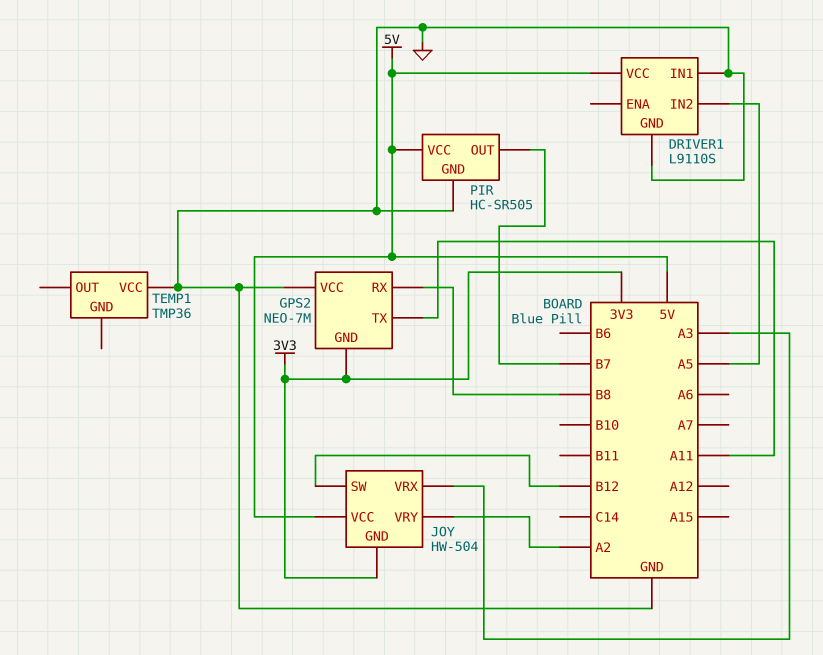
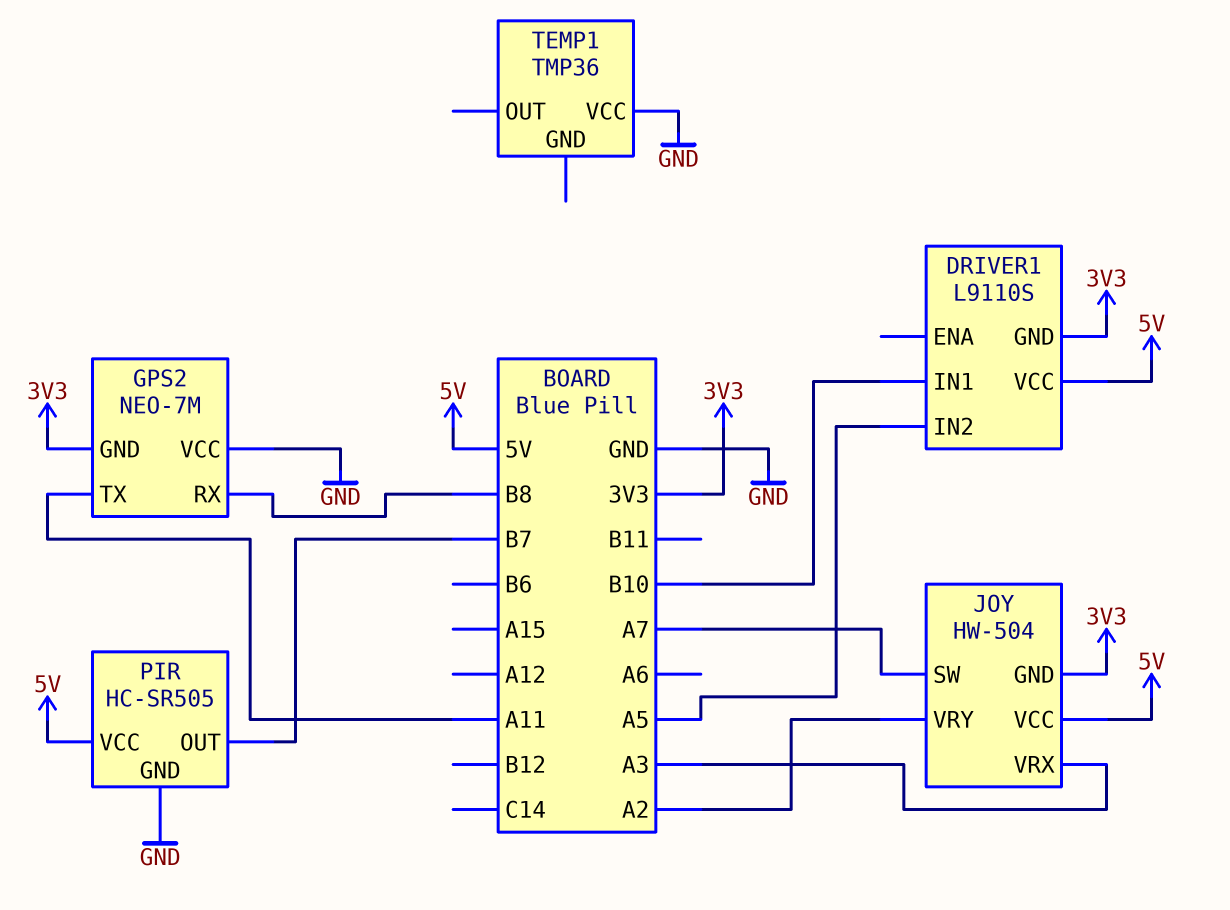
DRIVER1 pin GND: GND -> 3V3
DRIVER1 pin IN1: GND -> B10
JOY pin SW: B12 -> A7

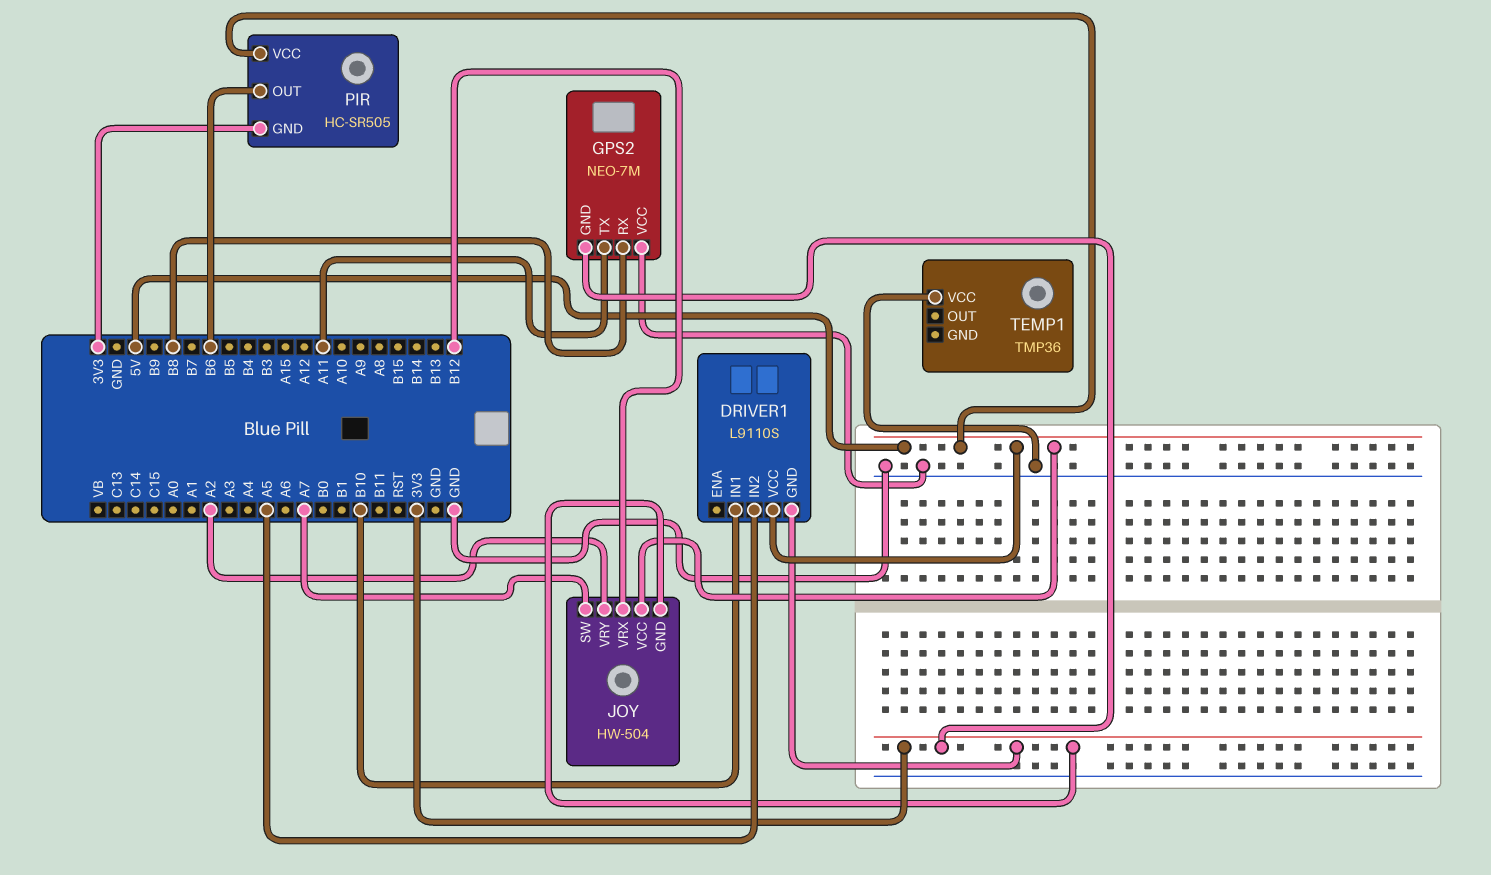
JOY pin VRX: A3 -> B12
PIR pin GND: GND -> 3V3
PIR pin OUT: B7 -> B6

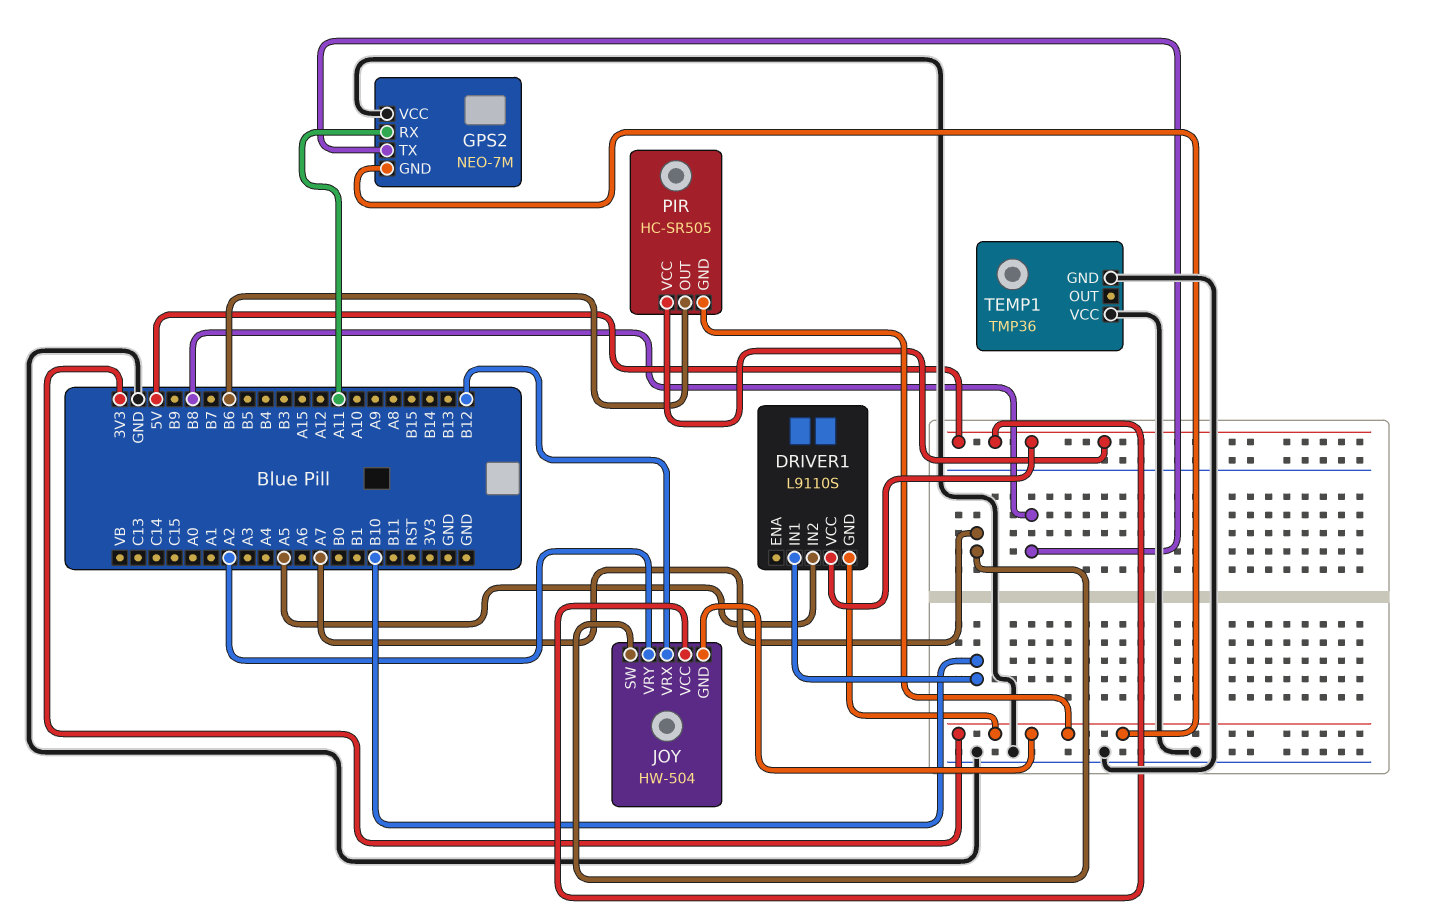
GPS2 pin RX: B8 -> A11
GPS2 pin TX: A11 -> B8
TEMP1 pin GND: none -> GND

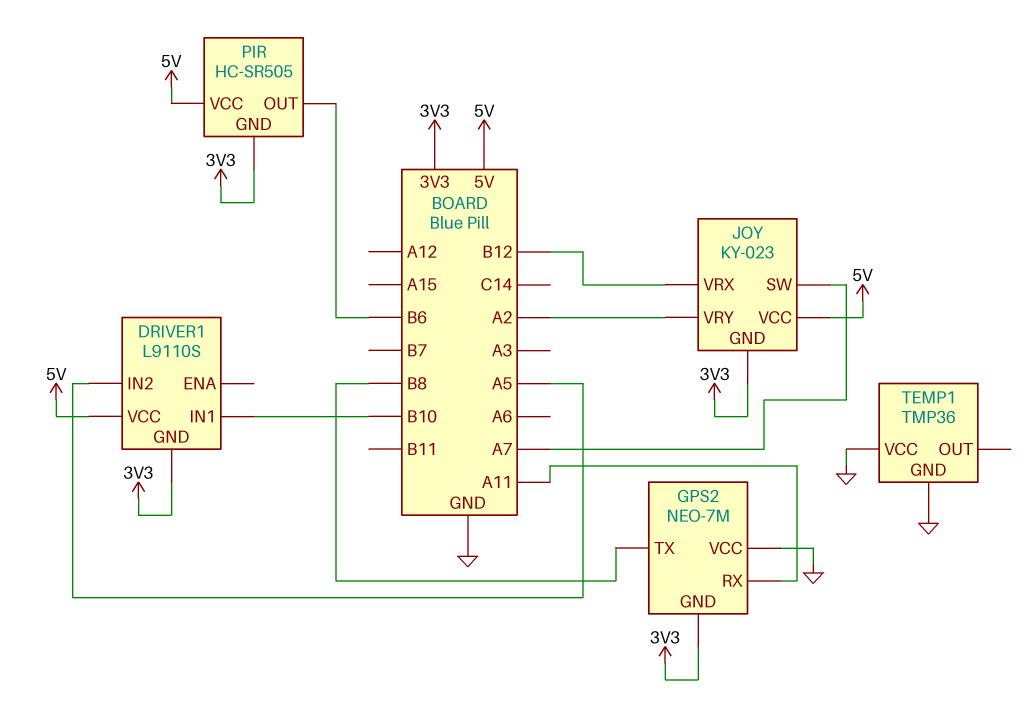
JOY: HW-504 -> KY-023

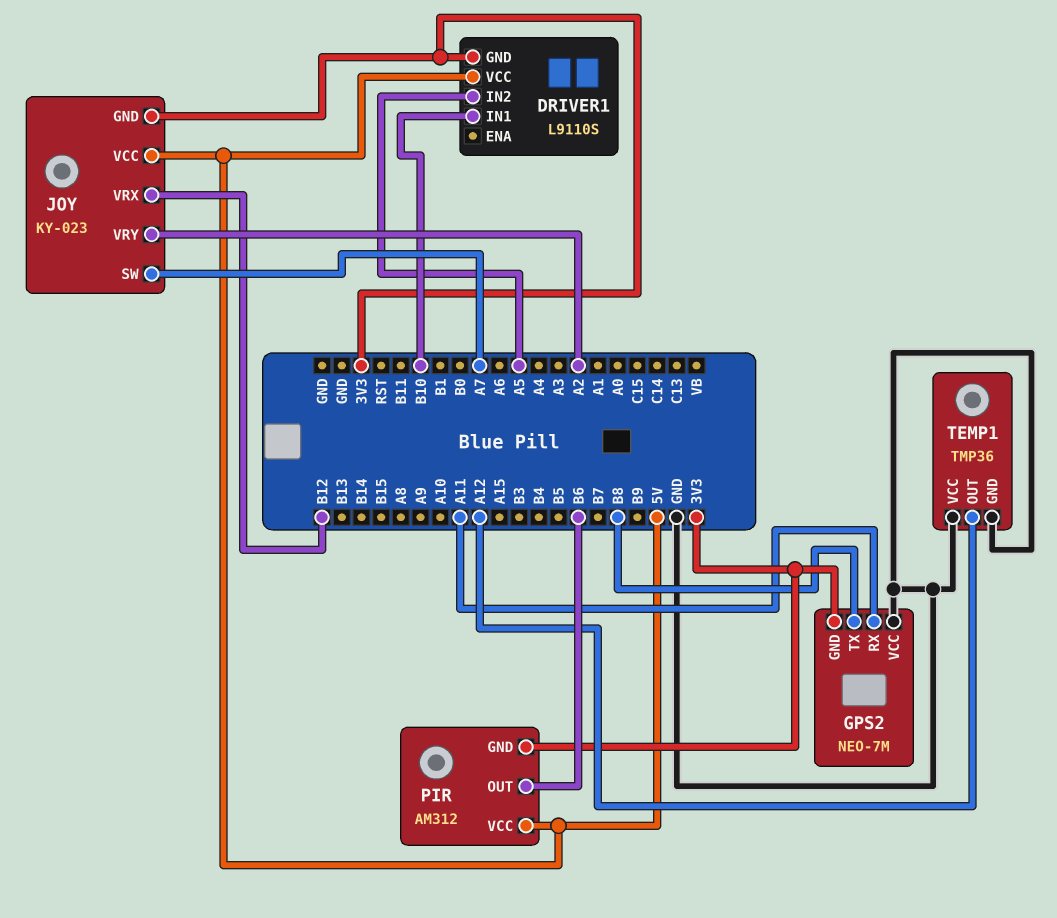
PIR: HC-SR505 -> AM312
TEMP1 pin OUT: none -> A12

